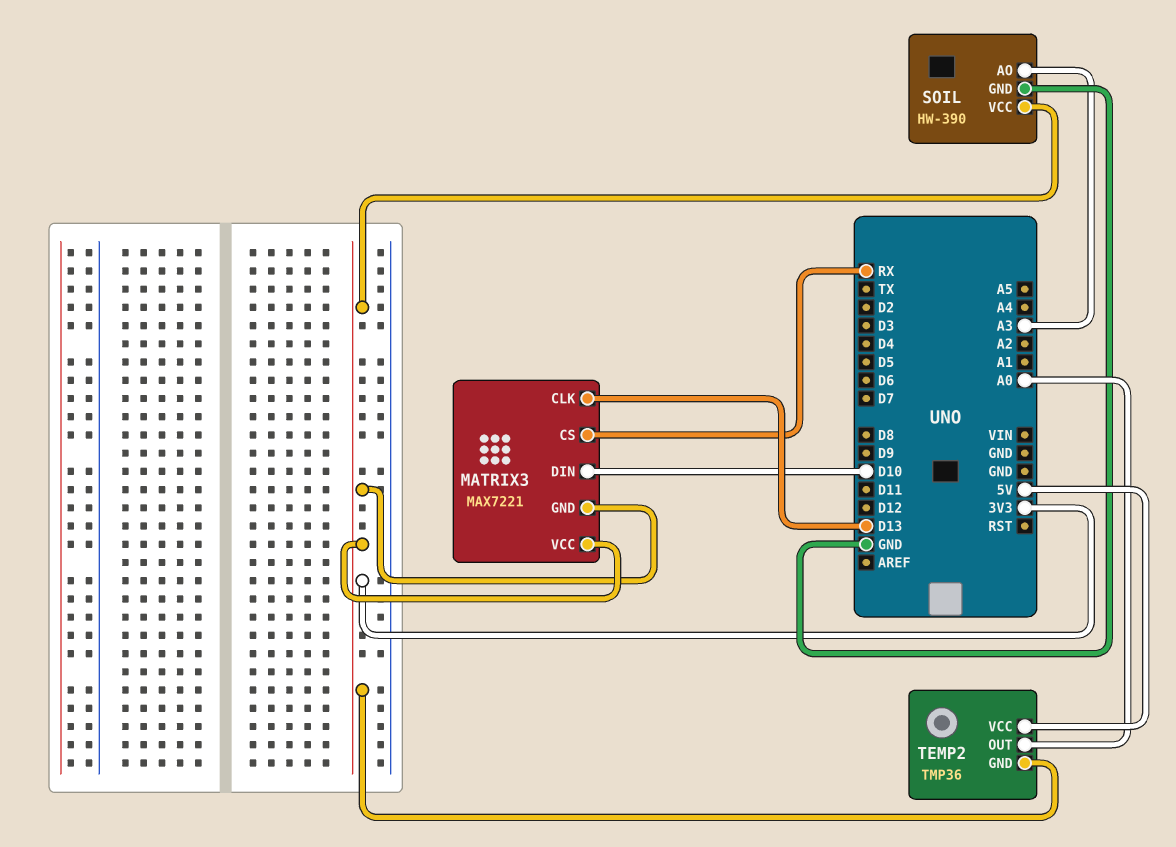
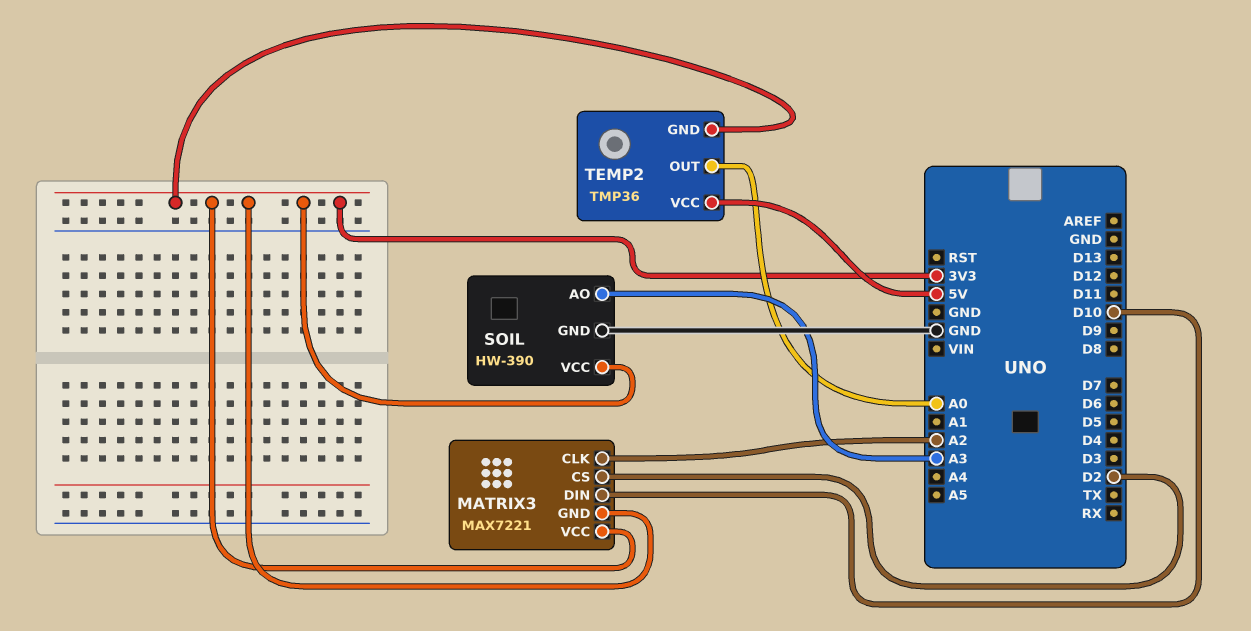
MATRIX3 pin CLK: D13 -> A2
MATRIX3 pin CS: RX -> D2

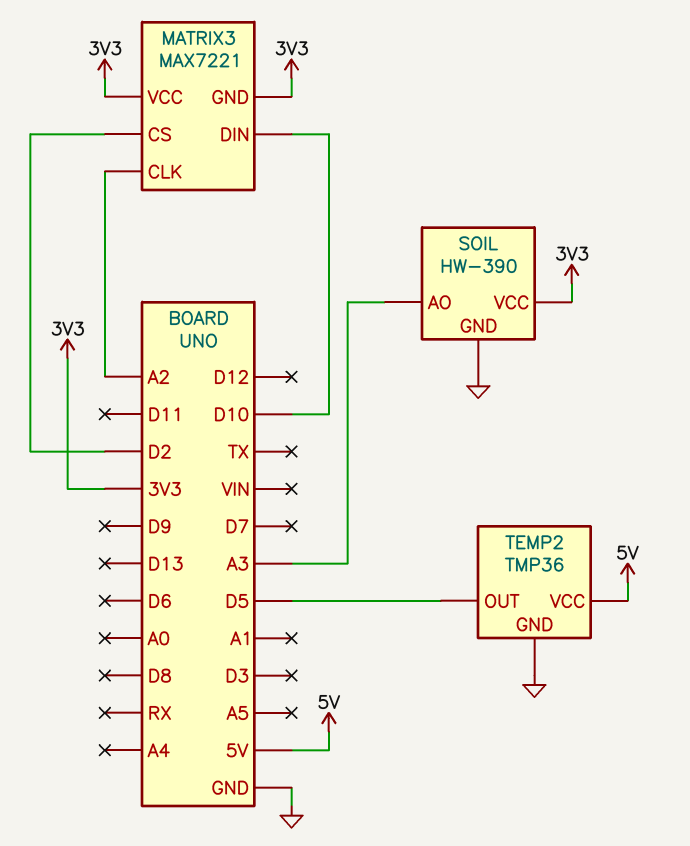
TEMP2 pin GND: 3V3 -> GND
TEMP2 pin OUT: A0 -> D5

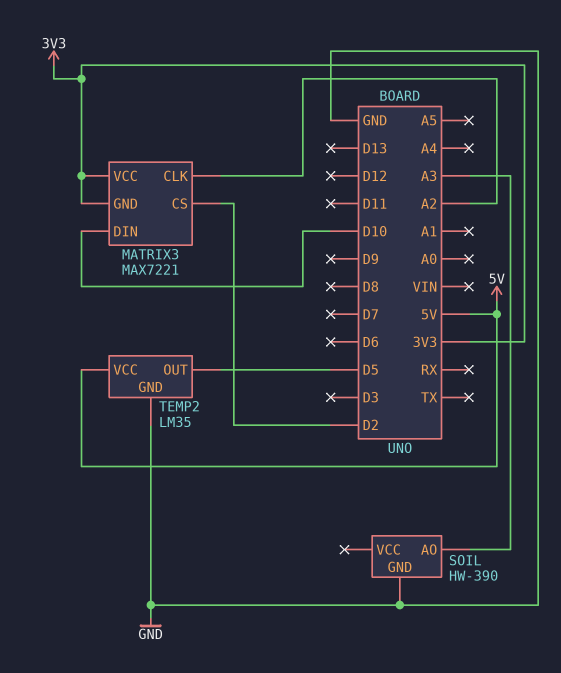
SOIL pin VCC: 3V3 -> none
TEMP2: TMP36 -> LM35

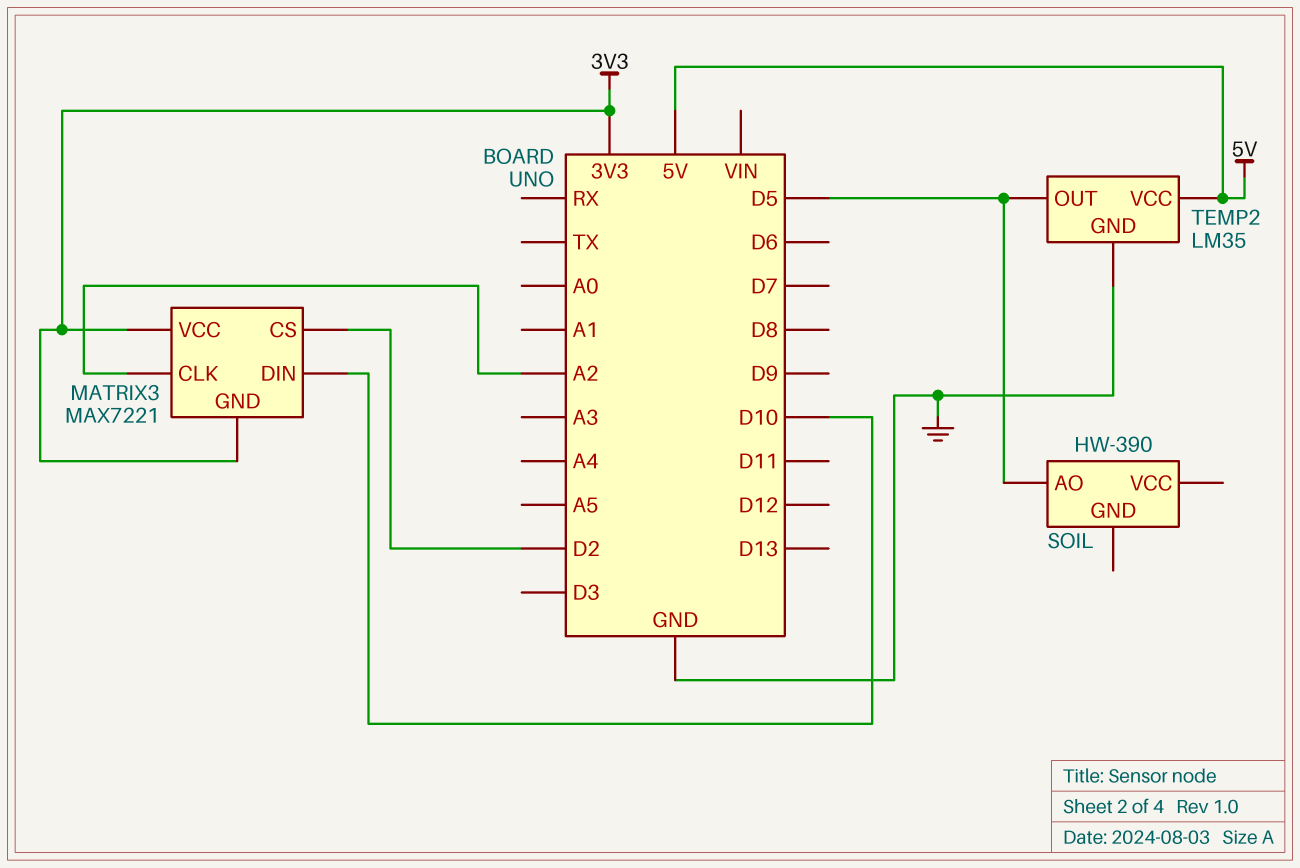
SOIL pin AO: A3 -> D5
SOIL pin GND: GND -> none

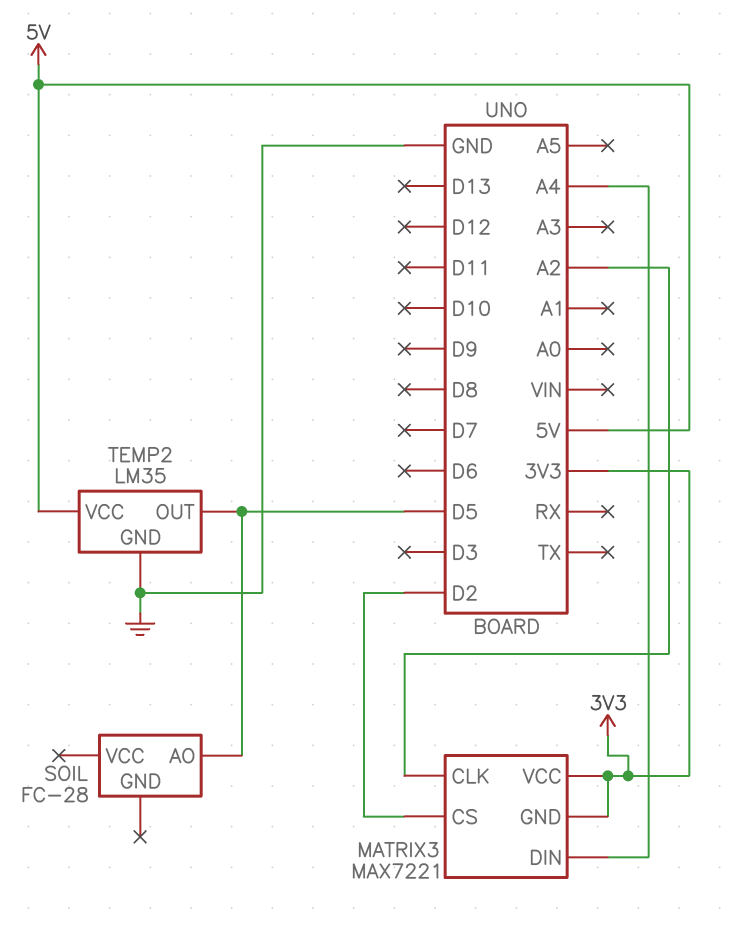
MATRIX3 pin DIN: D10 -> A4
SOIL: HW-390 -> FC-28

